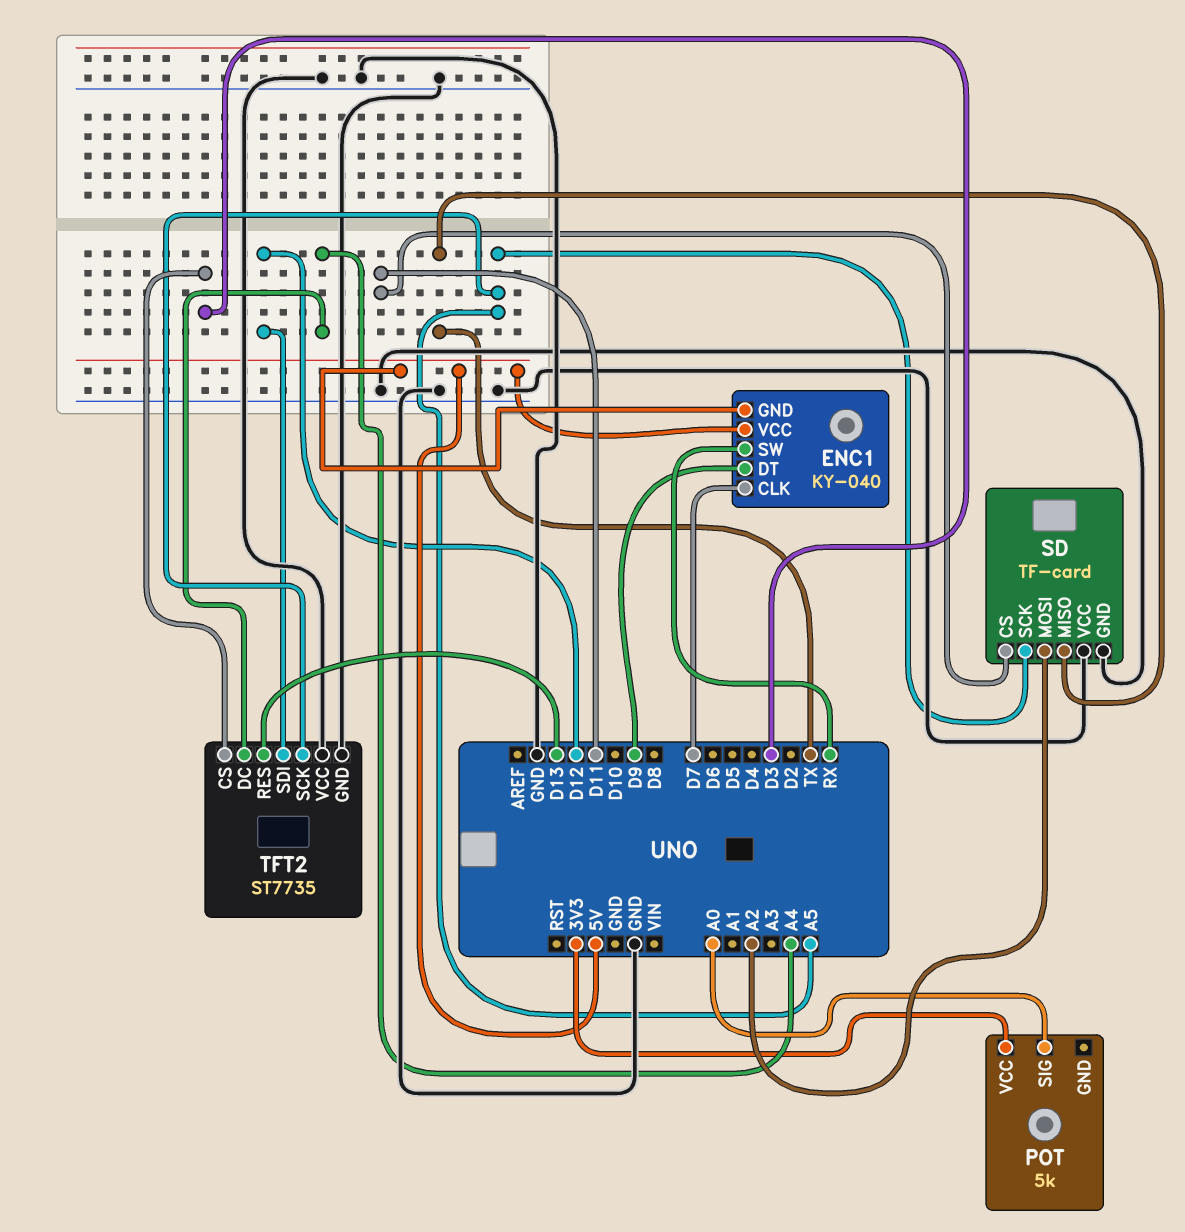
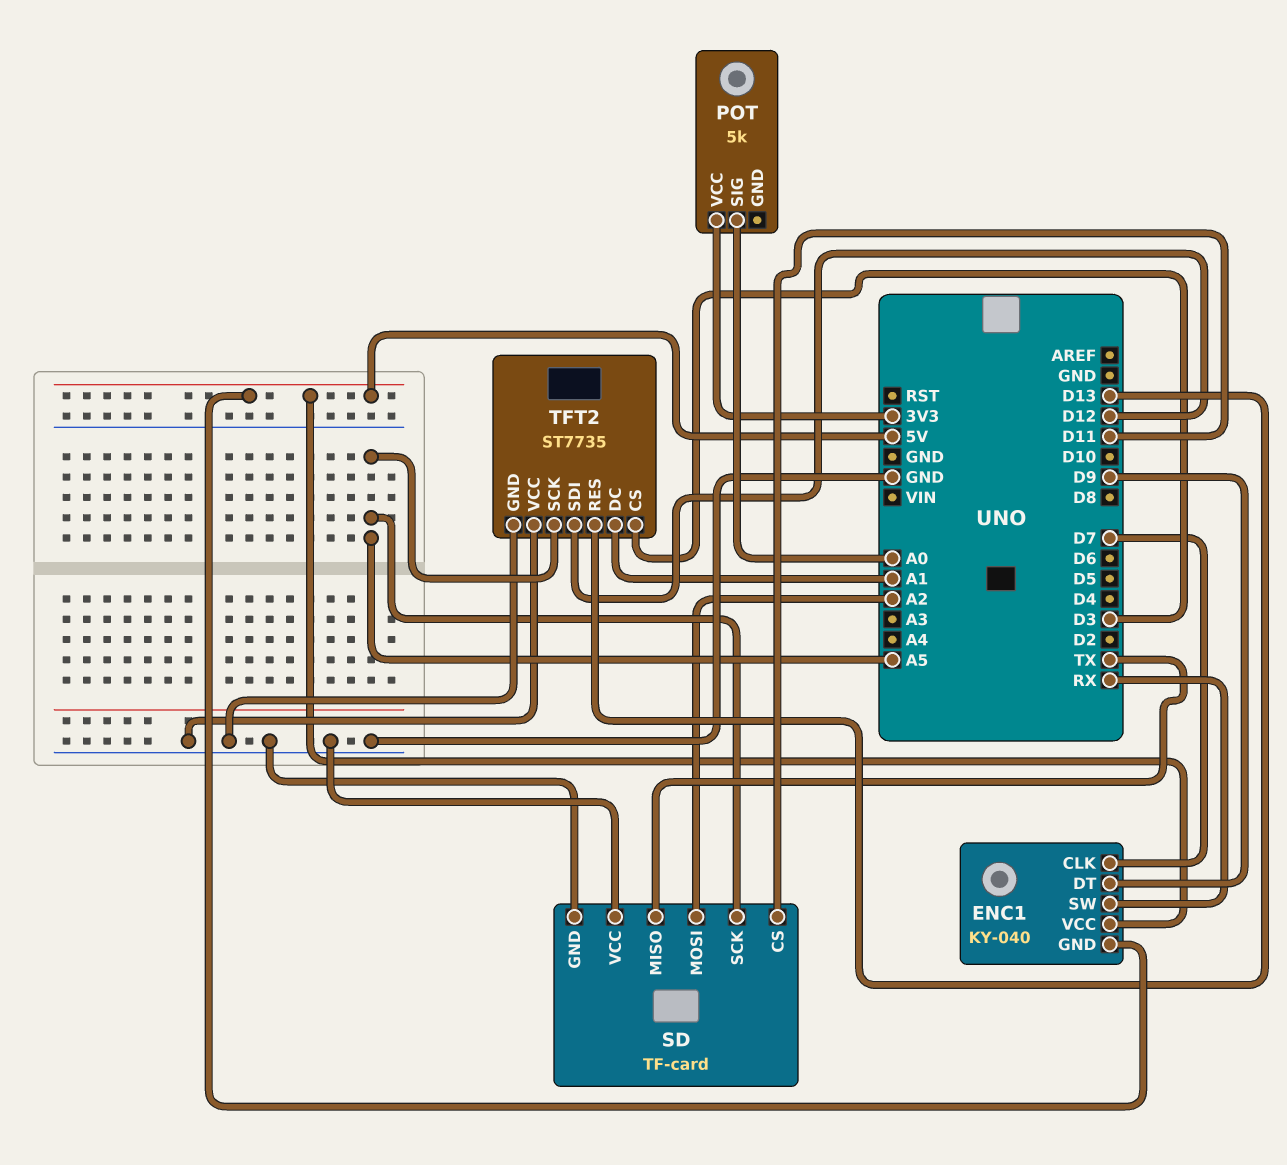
TFT2 pin DC: A4 -> A1

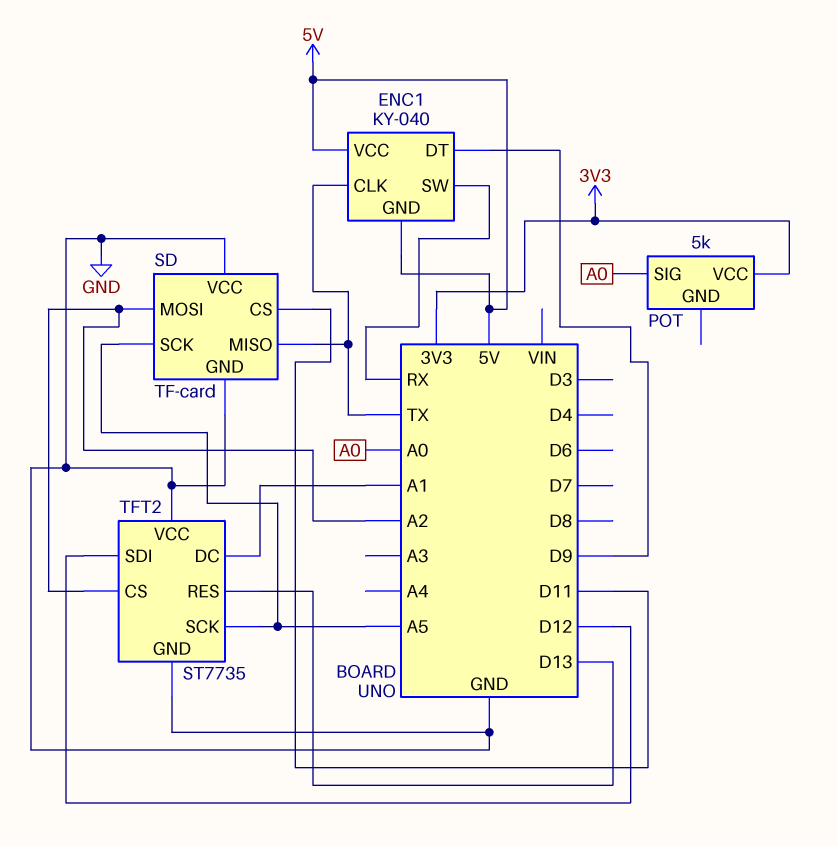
ENC1 pin CLK: D7 -> TX
TFT2 pin CS: D3 -> A2

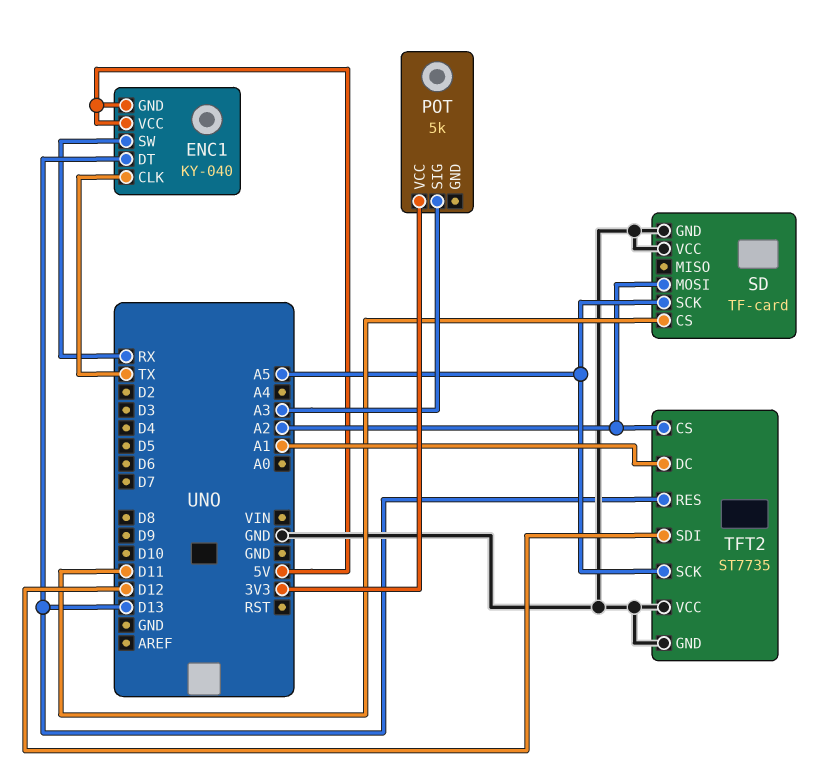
ENC1 pin DT: D9 -> D13
POT pin SIG: A0 -> A3
SD pin MISO: TX -> none

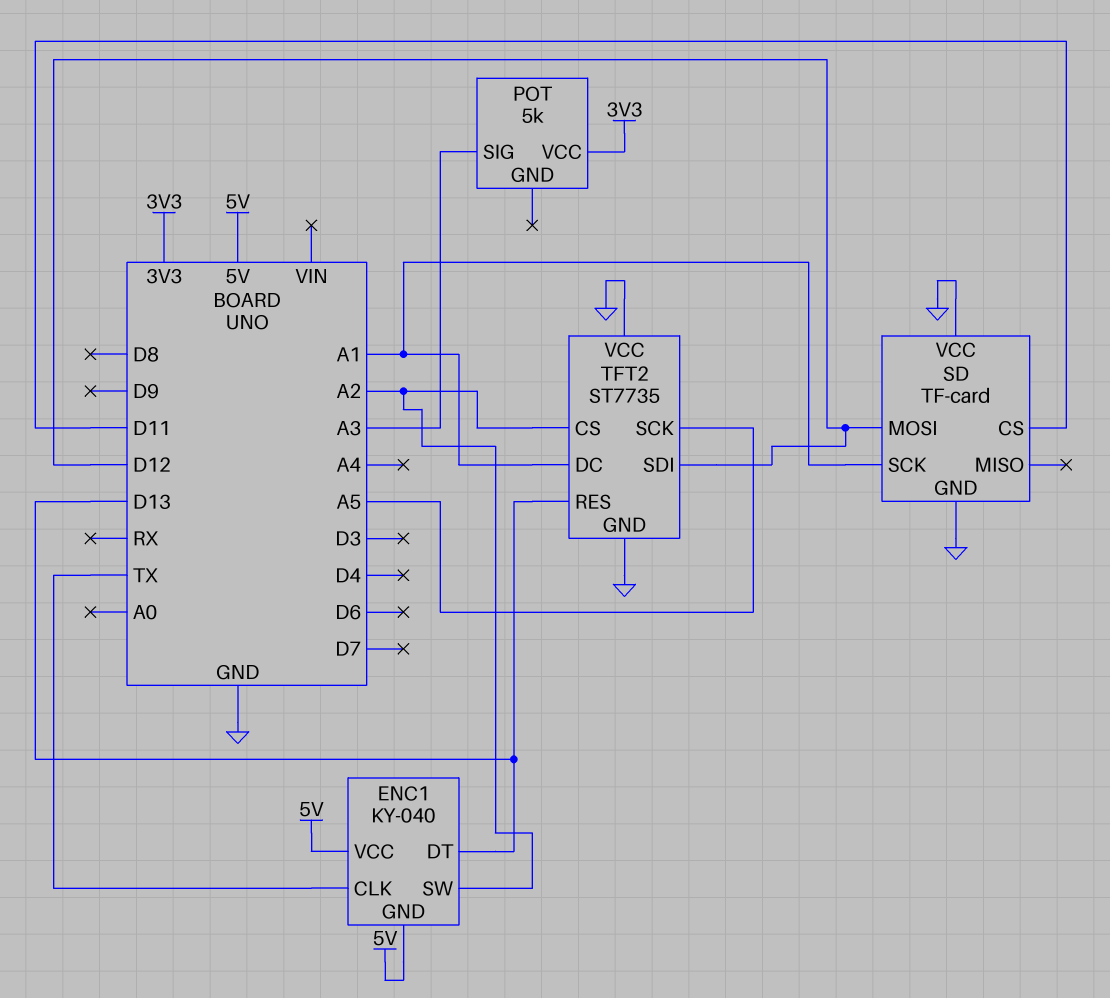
ENC1 pin SW: RX -> A2
SD pin MOSI: A2 -> D12
SD pin SCK: A5 -> A1

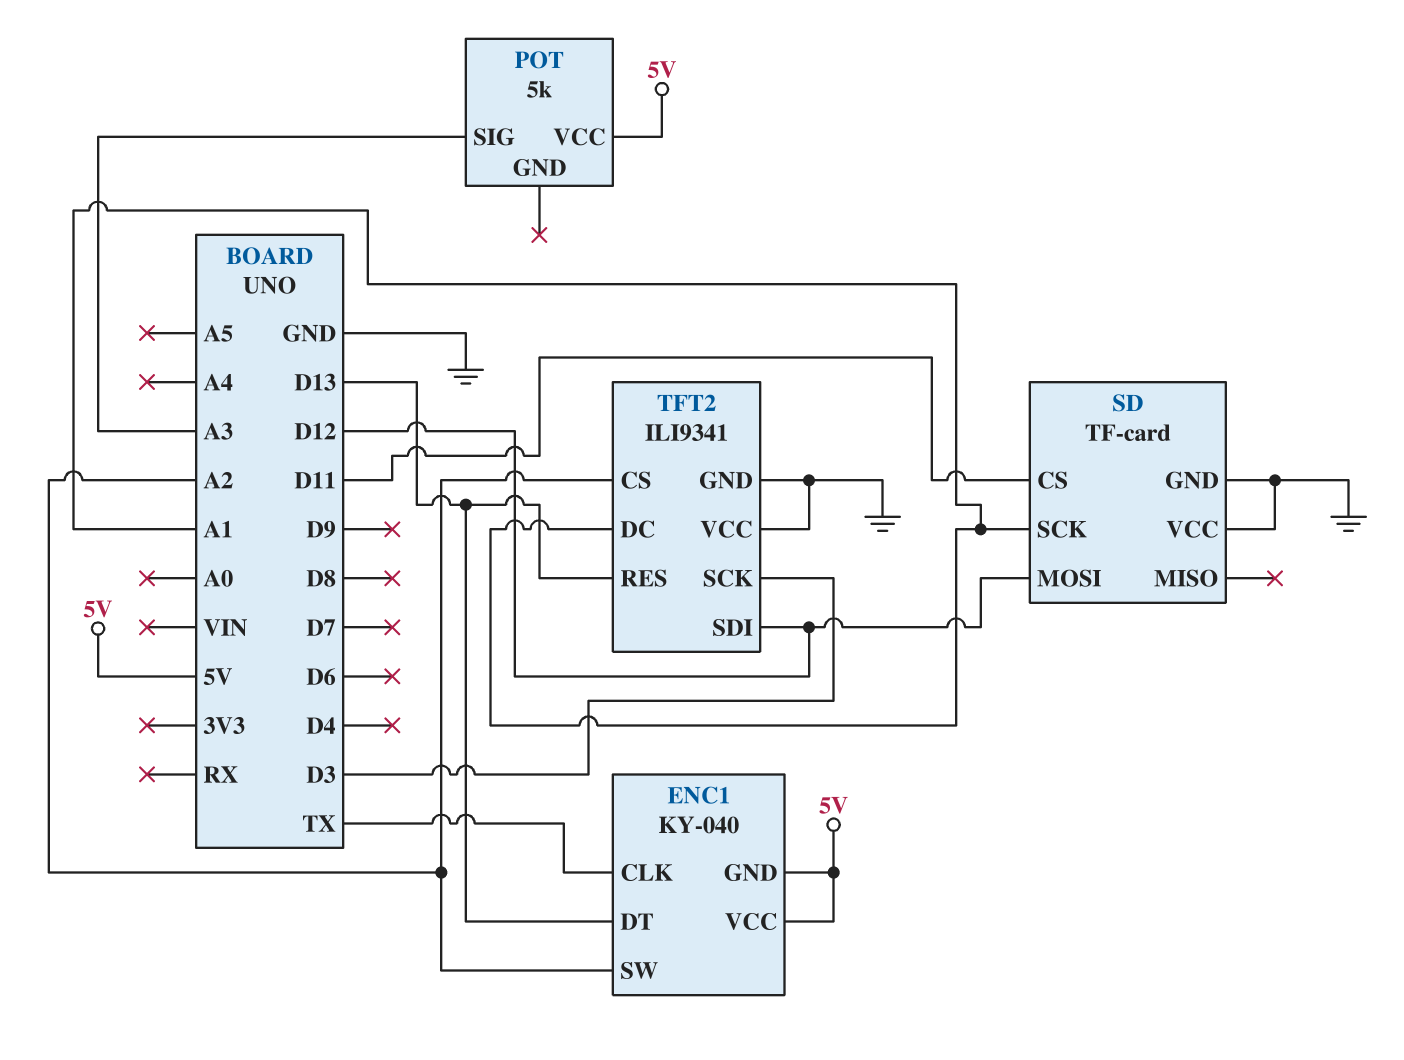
POT pin VCC: 3V3 -> 5V
TFT2: ST7735 -> ILI9341
TFT2 pin SCK: A5 -> D3

